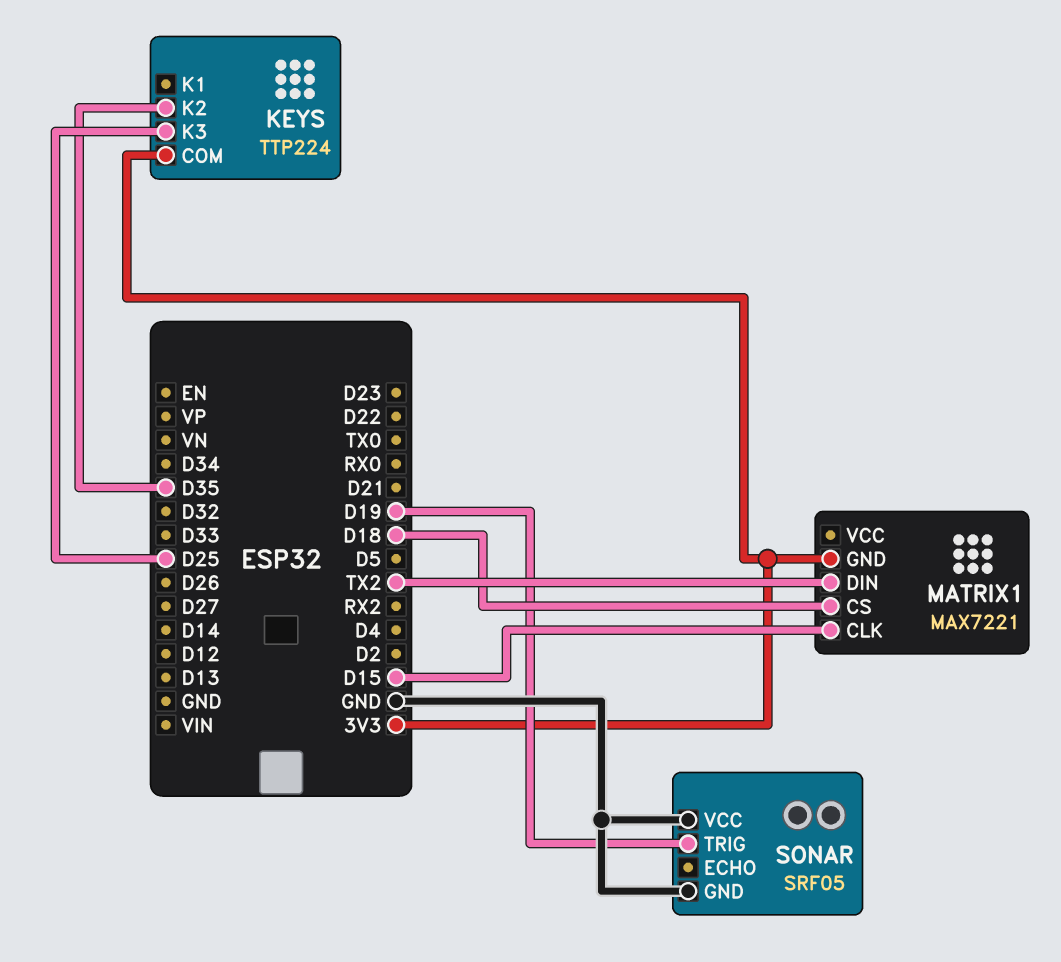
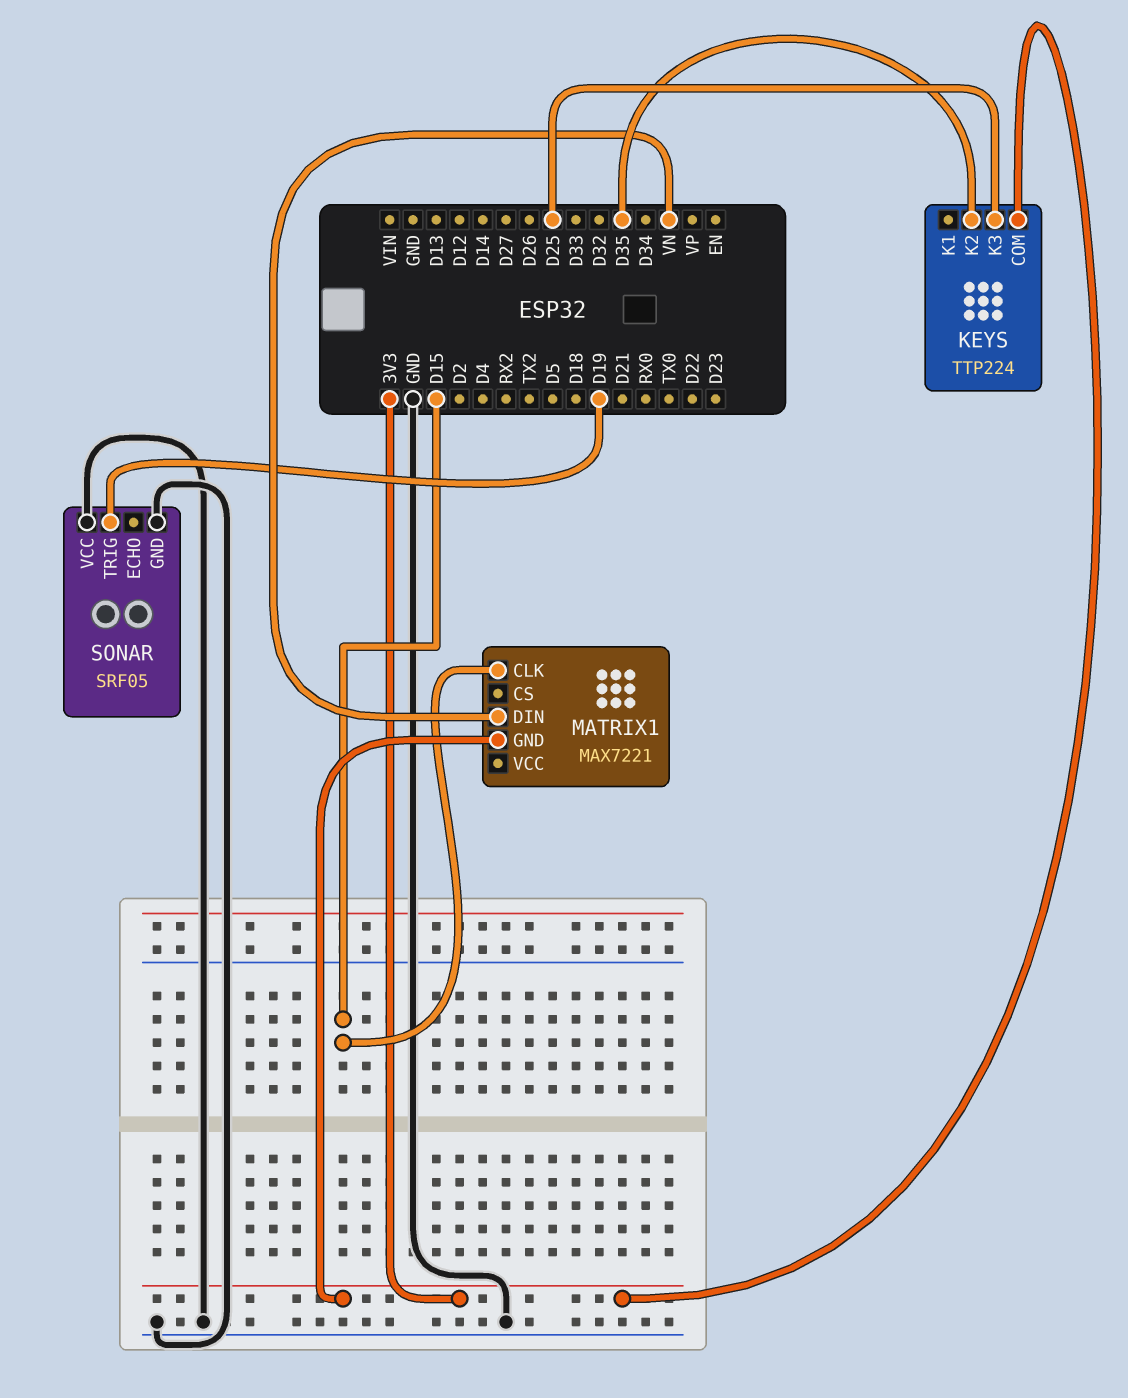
MATRIX1 pin CS: D18 -> none
MATRIX1 pin DIN: TX2 -> VN

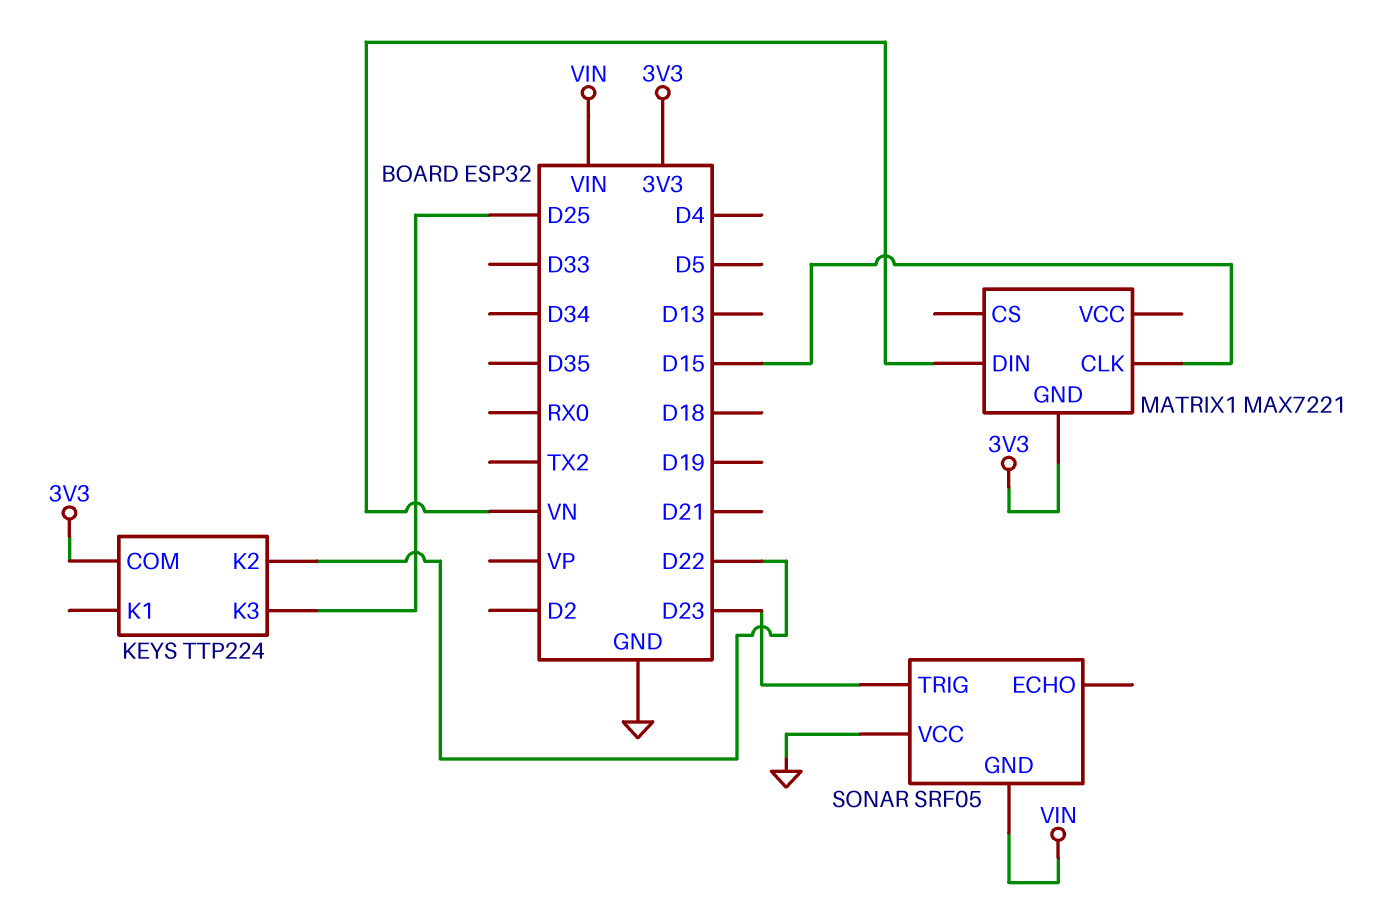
KEYS pin K2: D35 -> D22
SONAR pin GND: GND -> VIN
SONAR pin TRIG: D19 -> D23

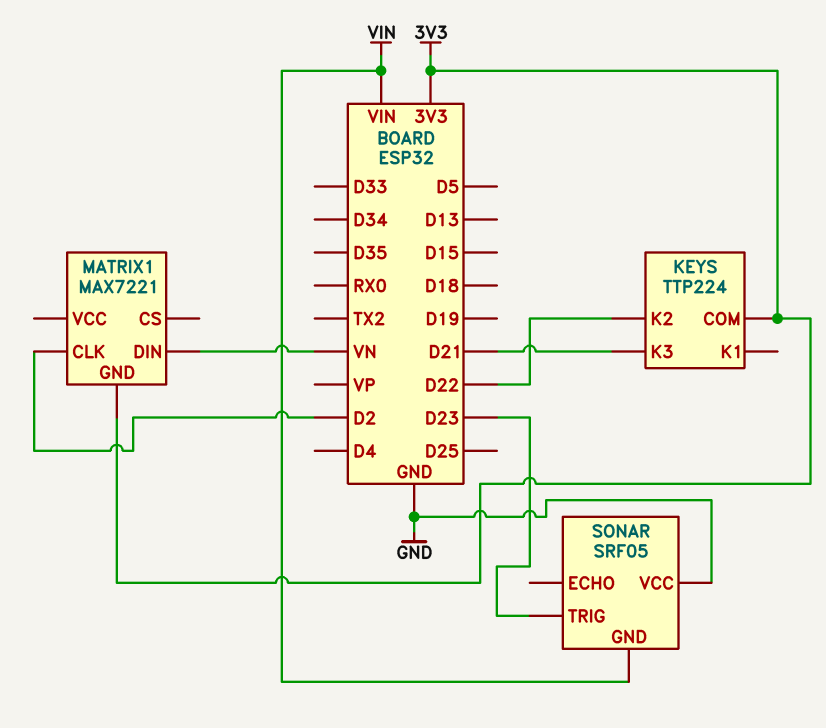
KEYS pin K3: D25 -> D21
MATRIX1 pin CLK: D15 -> D2

